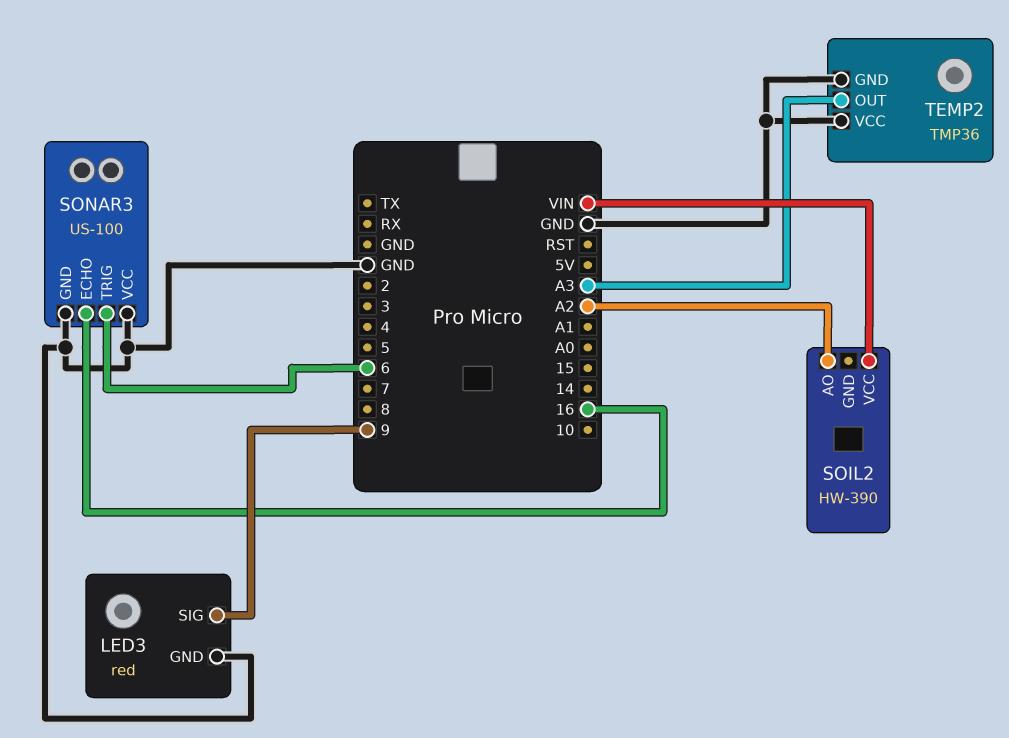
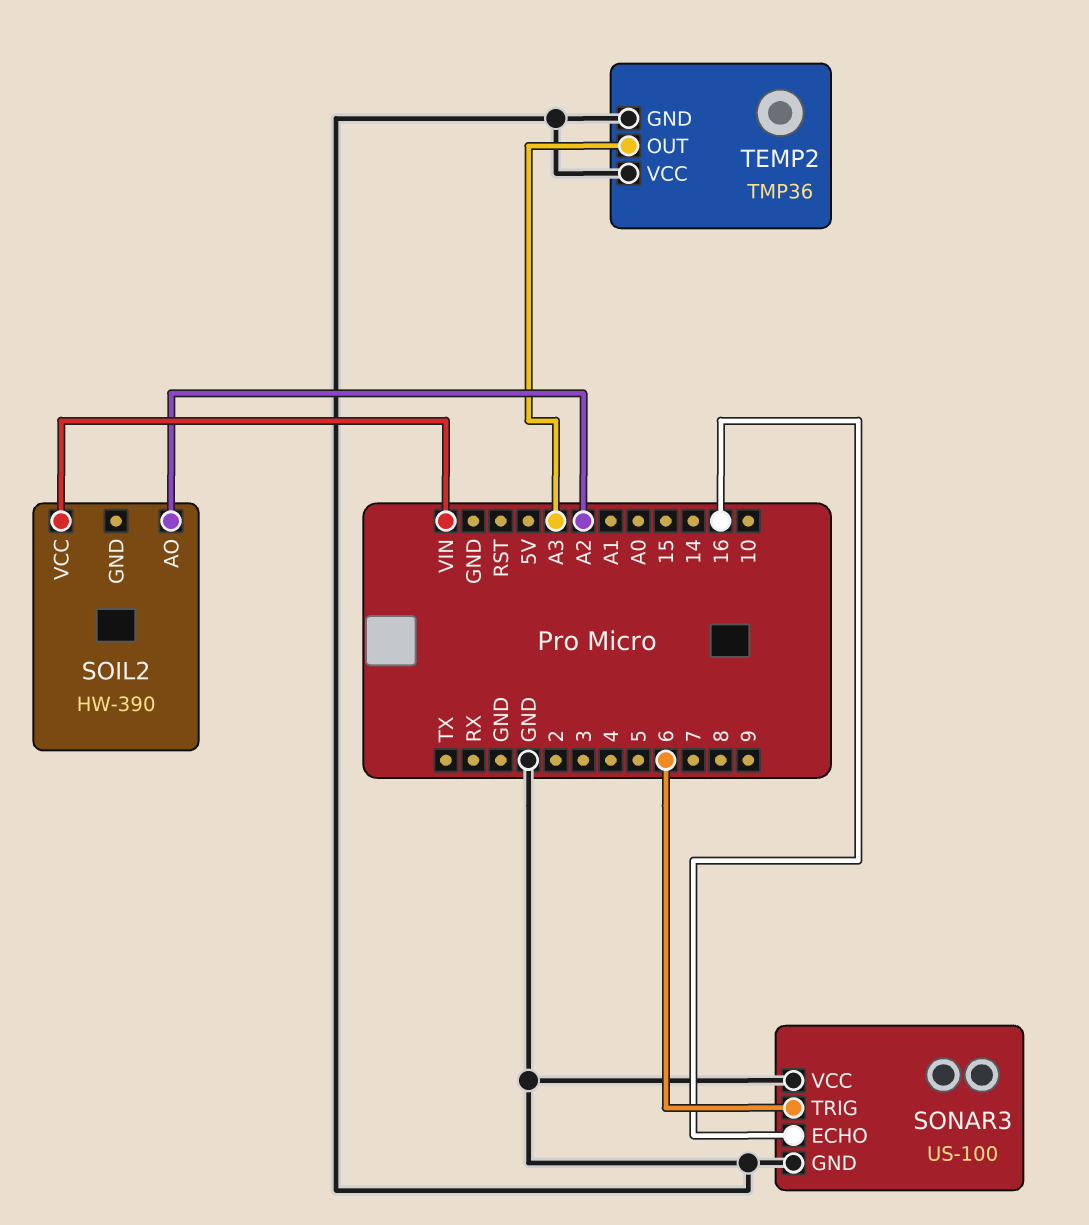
LED3: red -> none
LED3 pin GND: GND -> none
LED3 pin SIG: 9 -> none

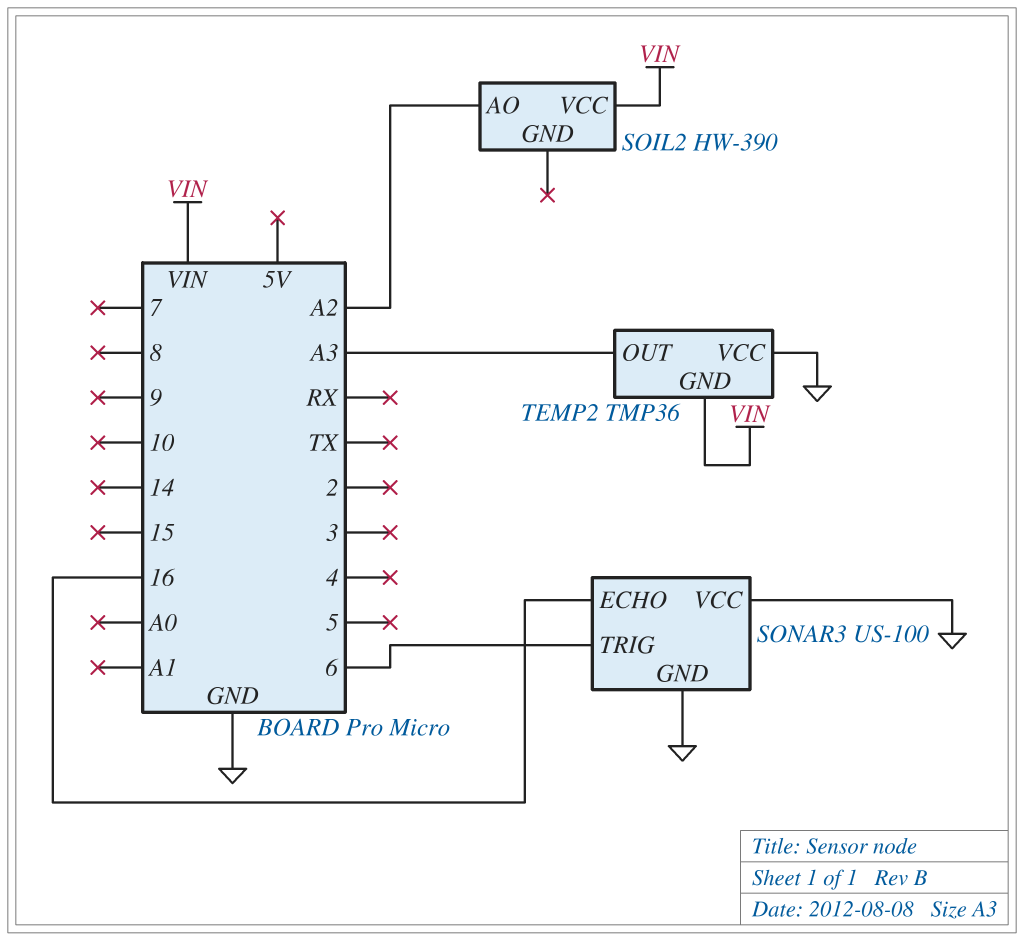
TEMP2 pin GND: GND -> VIN

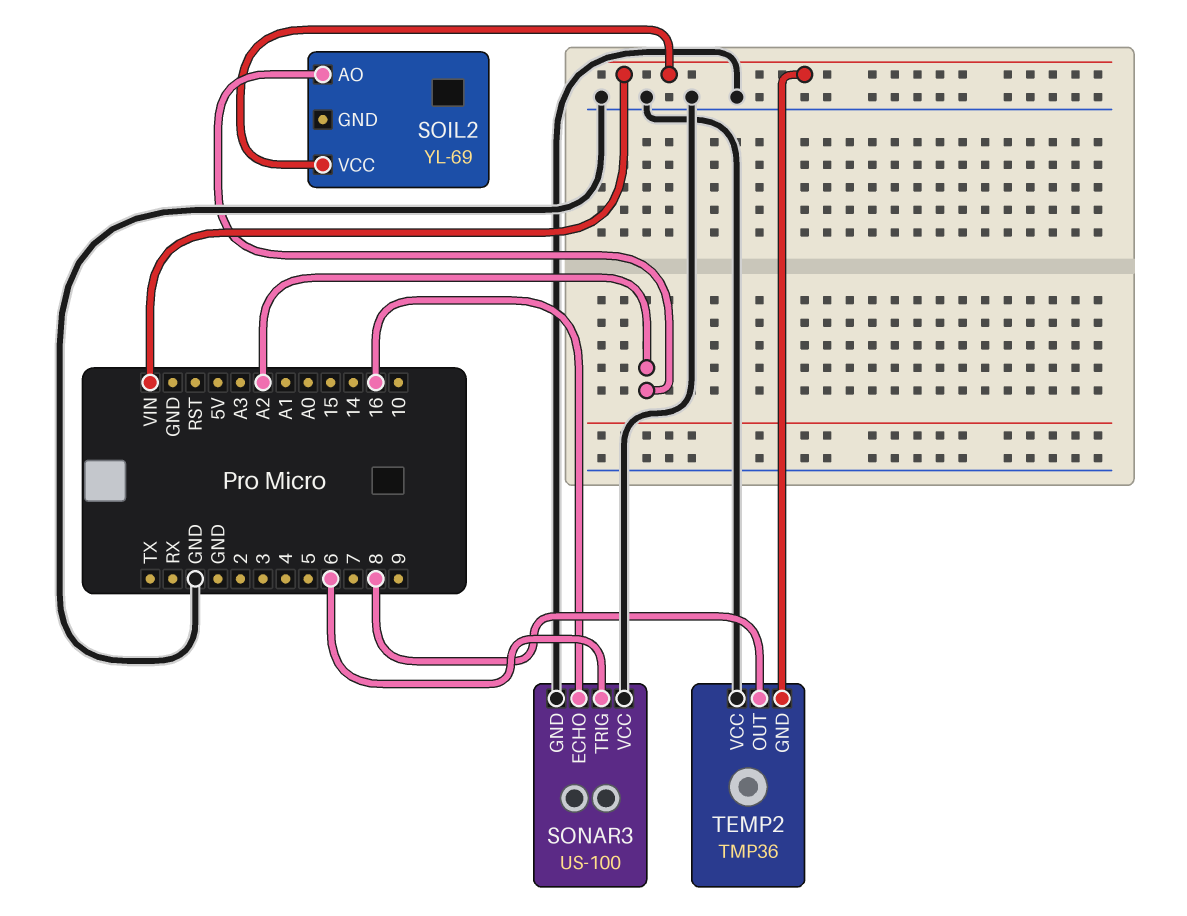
SOIL2: HW-390 -> YL-69
TEMP2 pin OUT: A3 -> 8

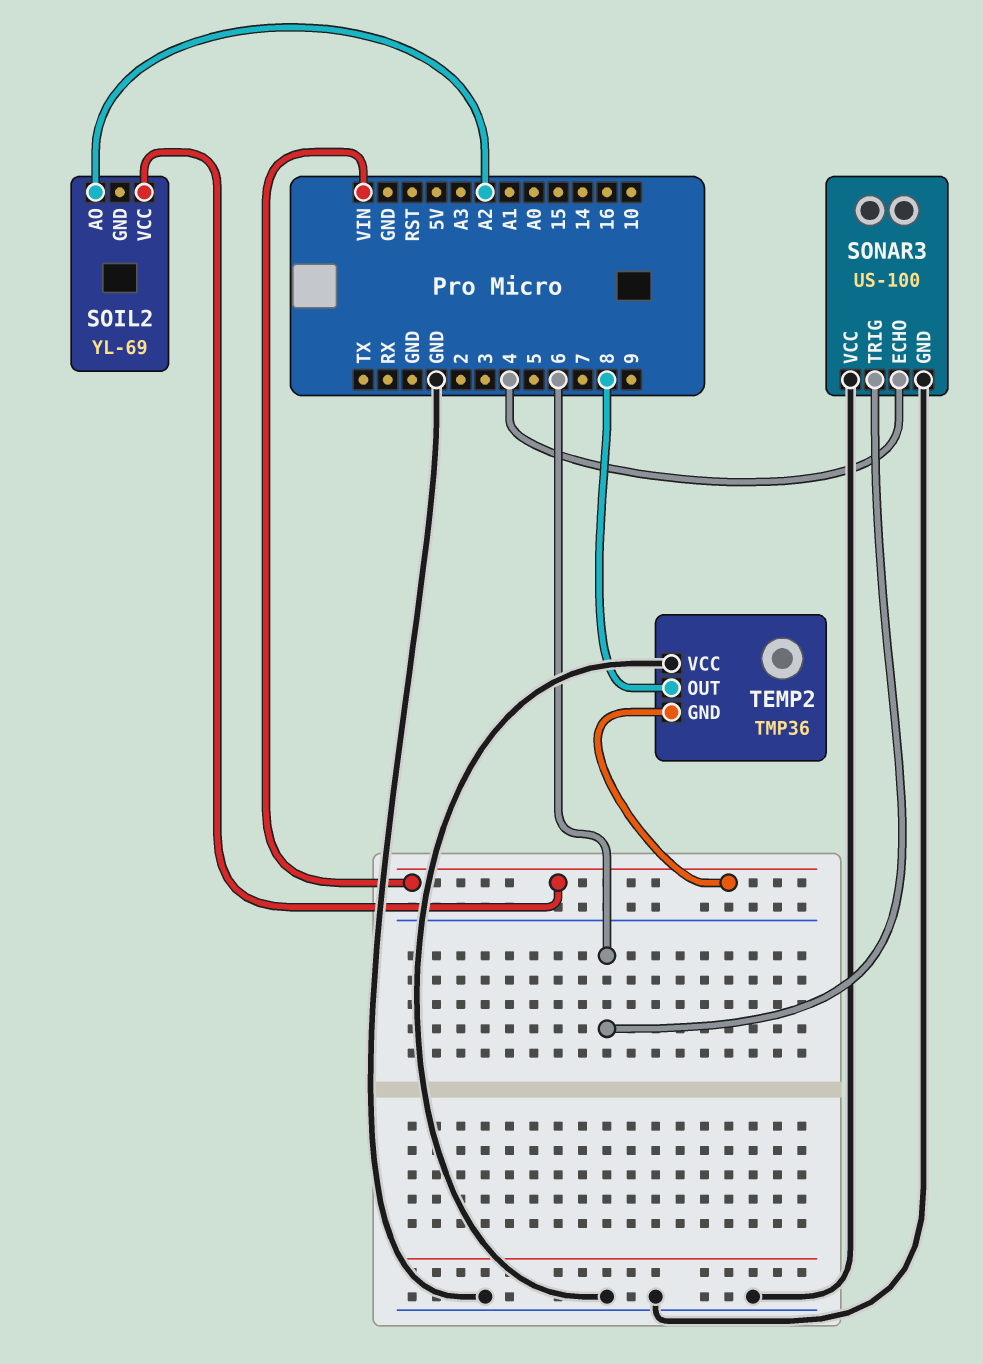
SONAR3 pin ECHO: 16 -> 4

